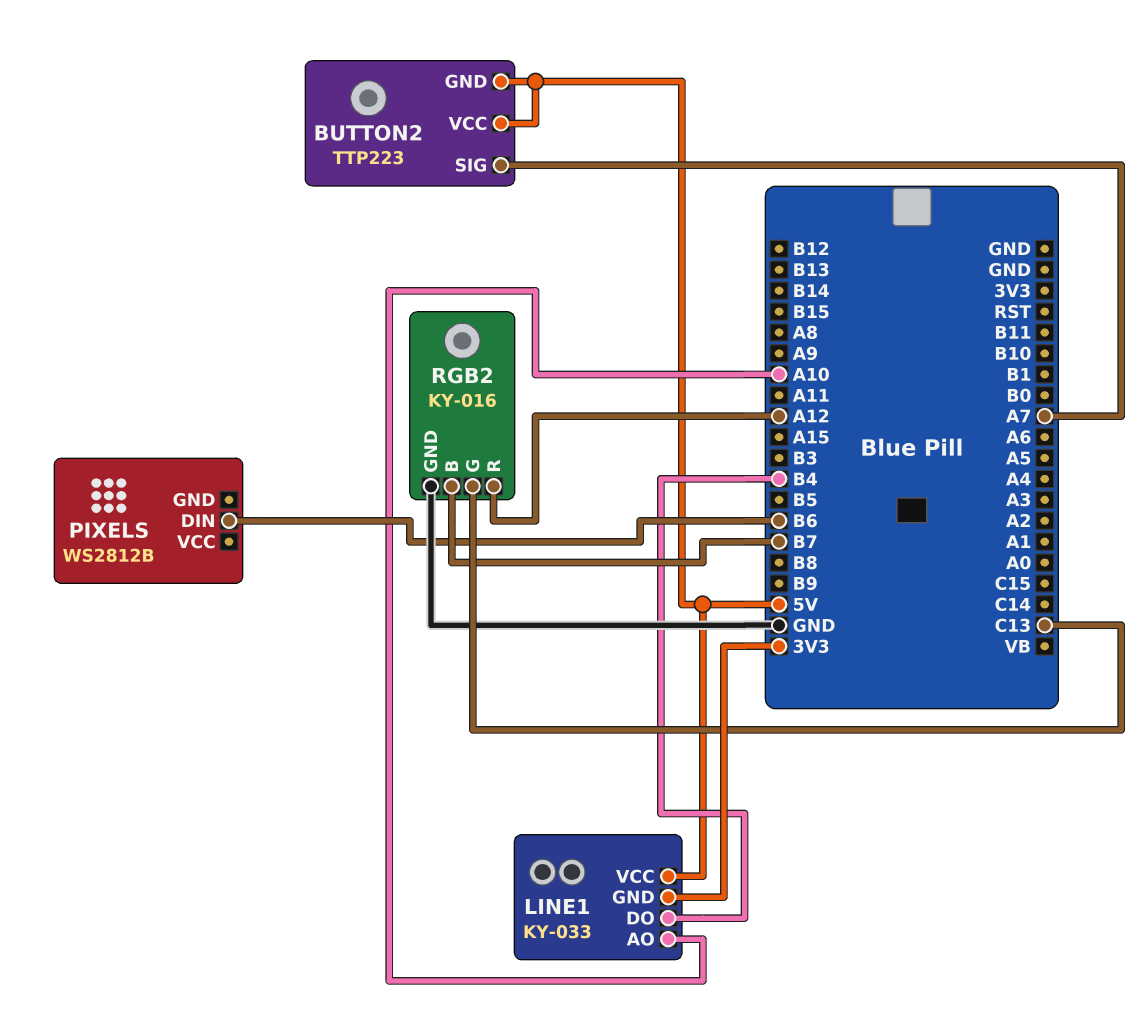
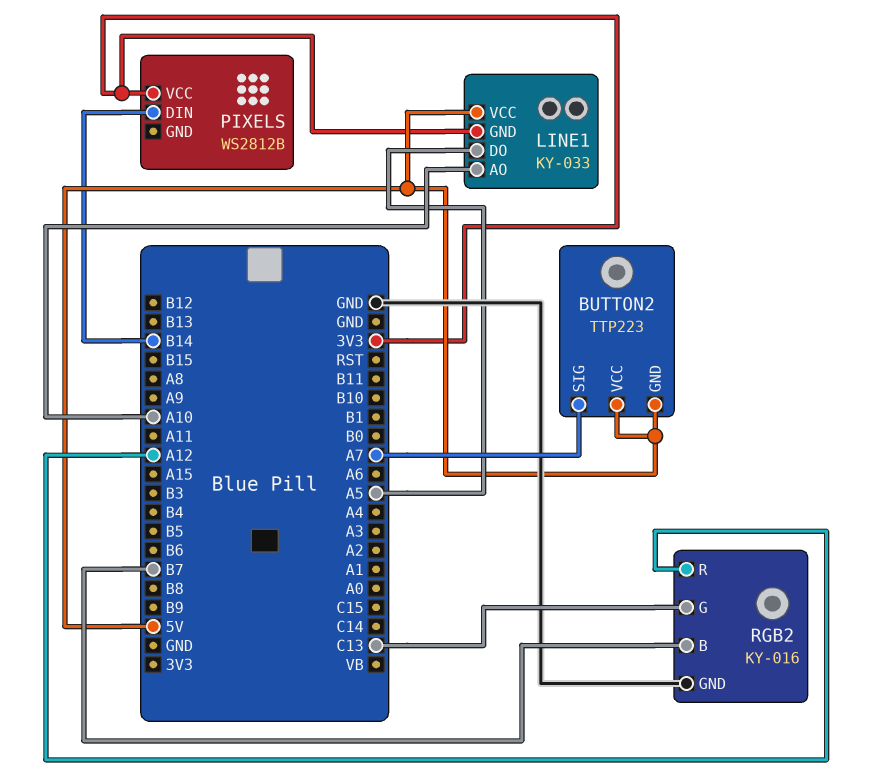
LINE1 pin DO: B4 -> A5
PIXELS pin DIN: B6 -> B14
PIXELS pin VCC: none -> 3V3

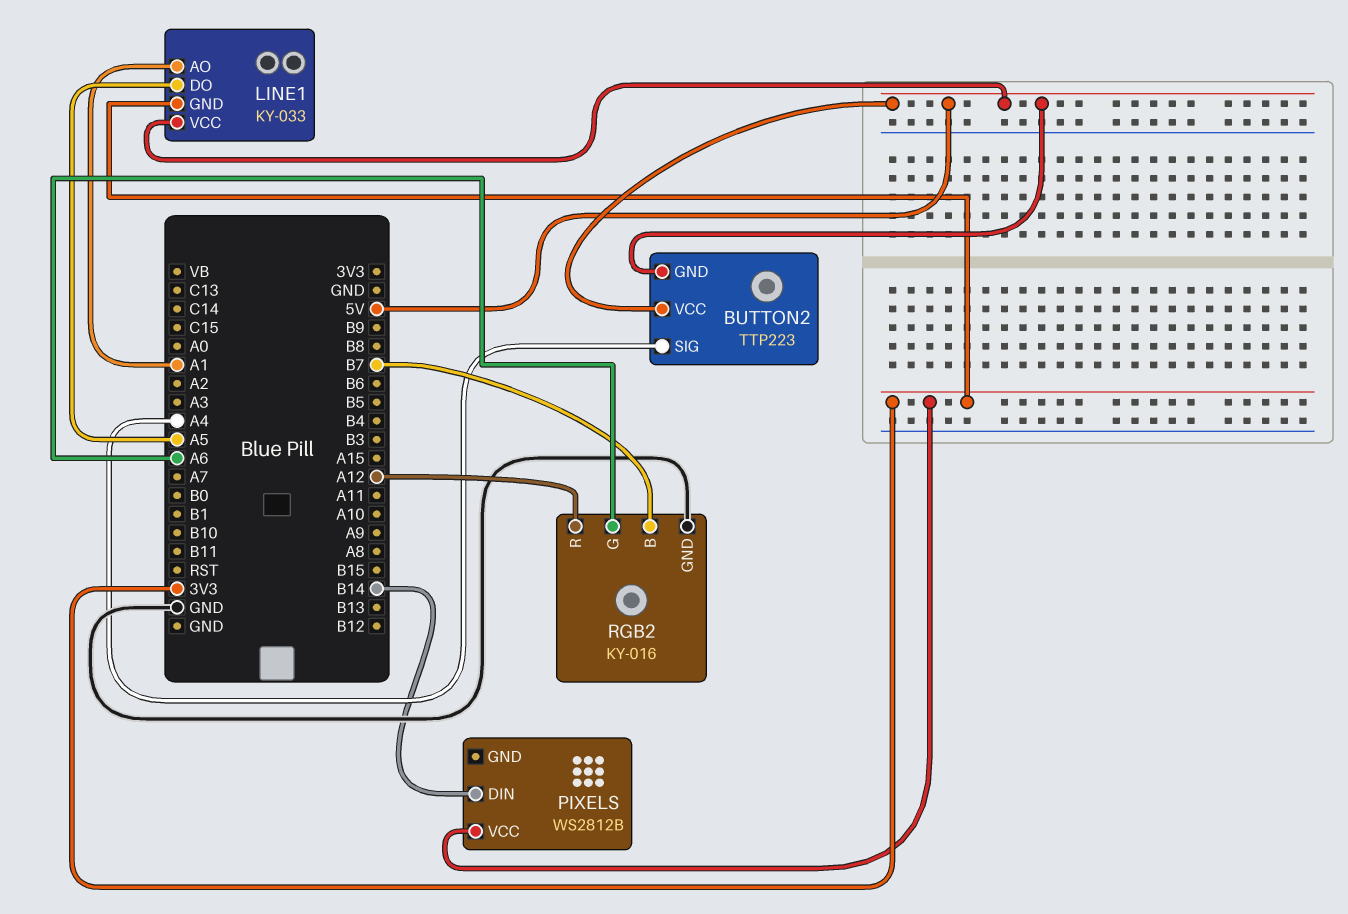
BUTTON2 pin SIG: A7 -> A4
LINE1 pin AO: A10 -> A1
RGB2 pin G: C13 -> A6

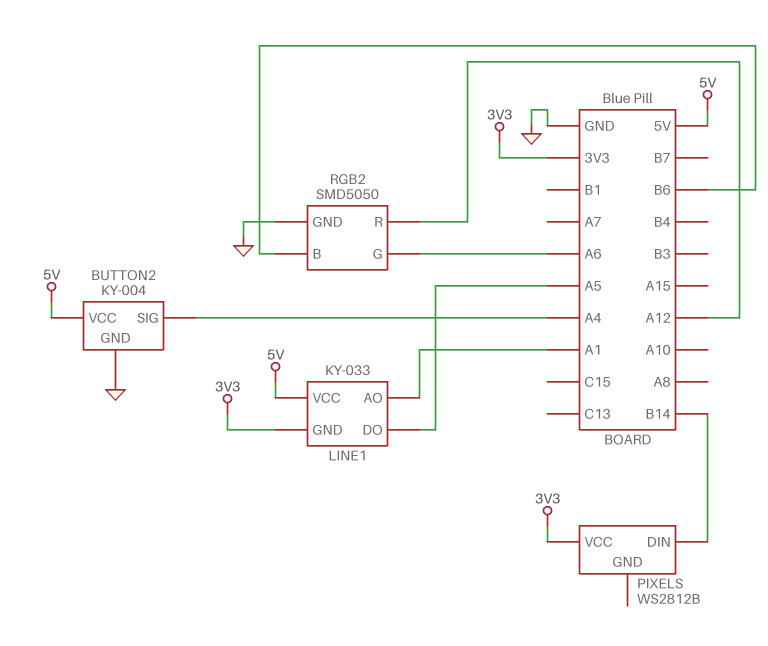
BUTTON2: TTP223 -> KY-004
BUTTON2 pin GND: 5V -> GND
RGB2: KY-016 -> SMD5050
RGB2 pin B: B7 -> B6

